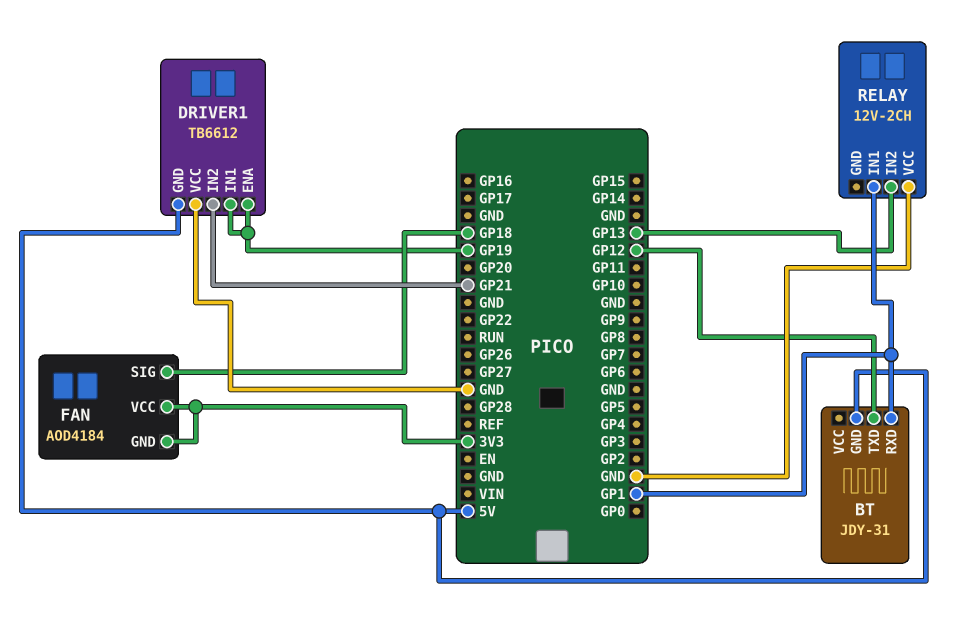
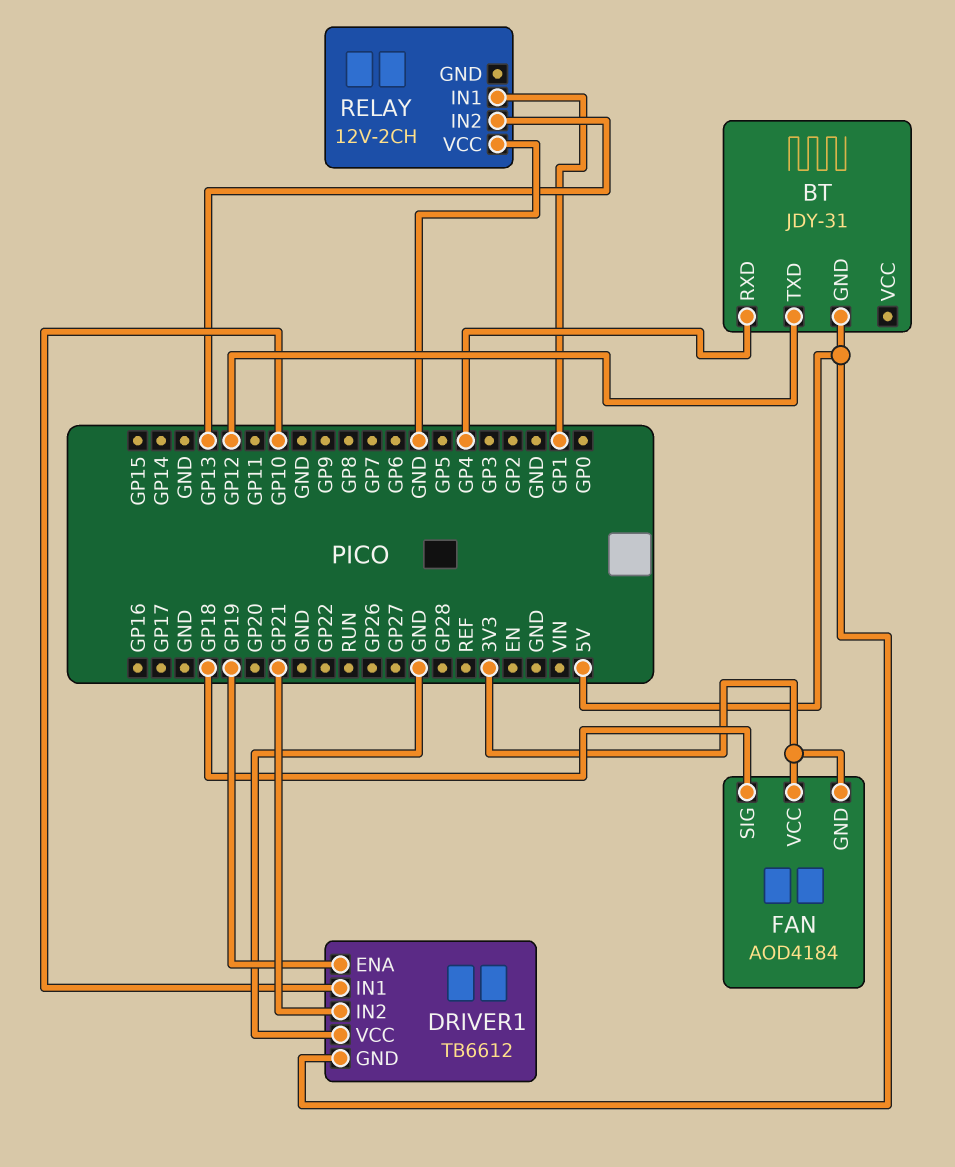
BT pin RXD: GP1 -> GP4
DRIVER1 pin IN1: GP19 -> GP10

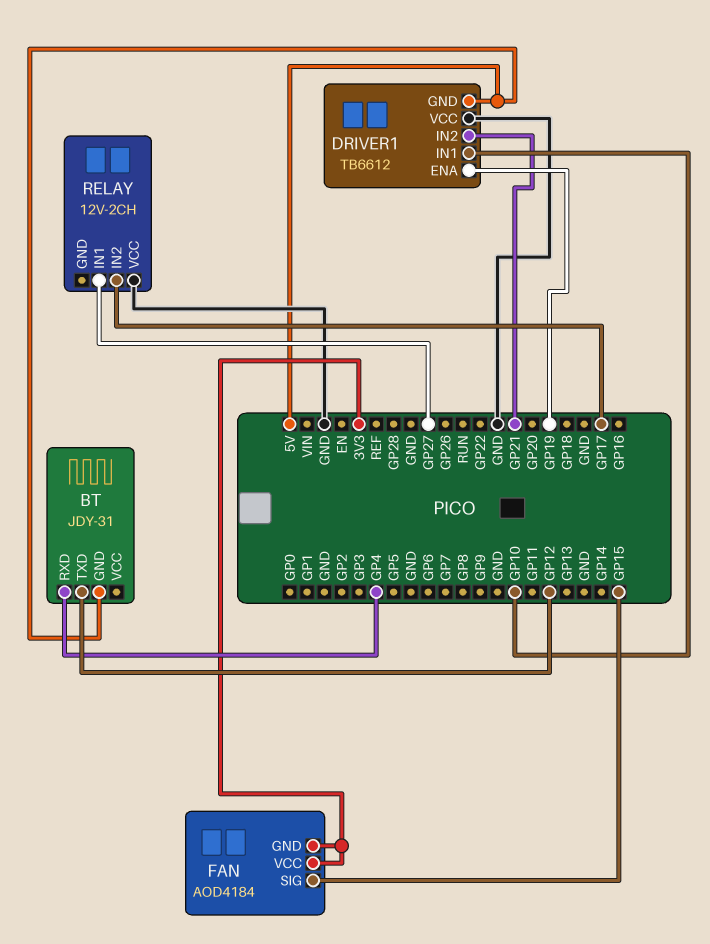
FAN pin SIG: GP18 -> GP15
RELAY pin IN1: GP1 -> GP27
RELAY pin IN2: GP13 -> GP17

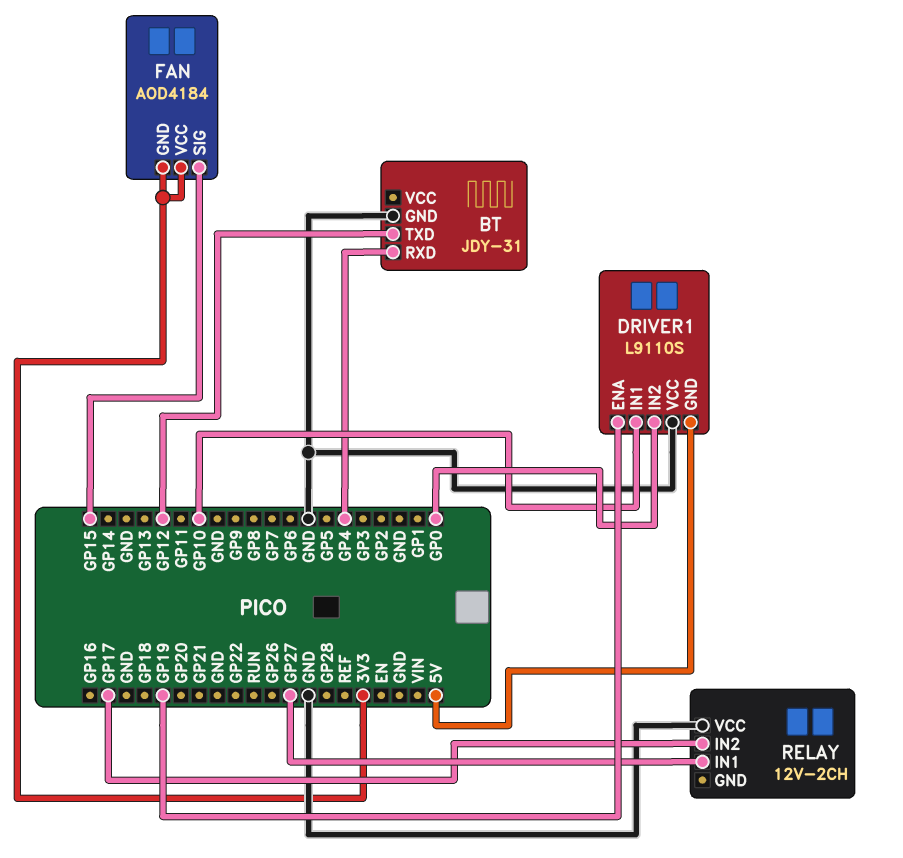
BT pin GND: 5V -> GND
DRIVER1: TB6612 -> L9110S
DRIVER1 pin IN2: GP21 -> GP0

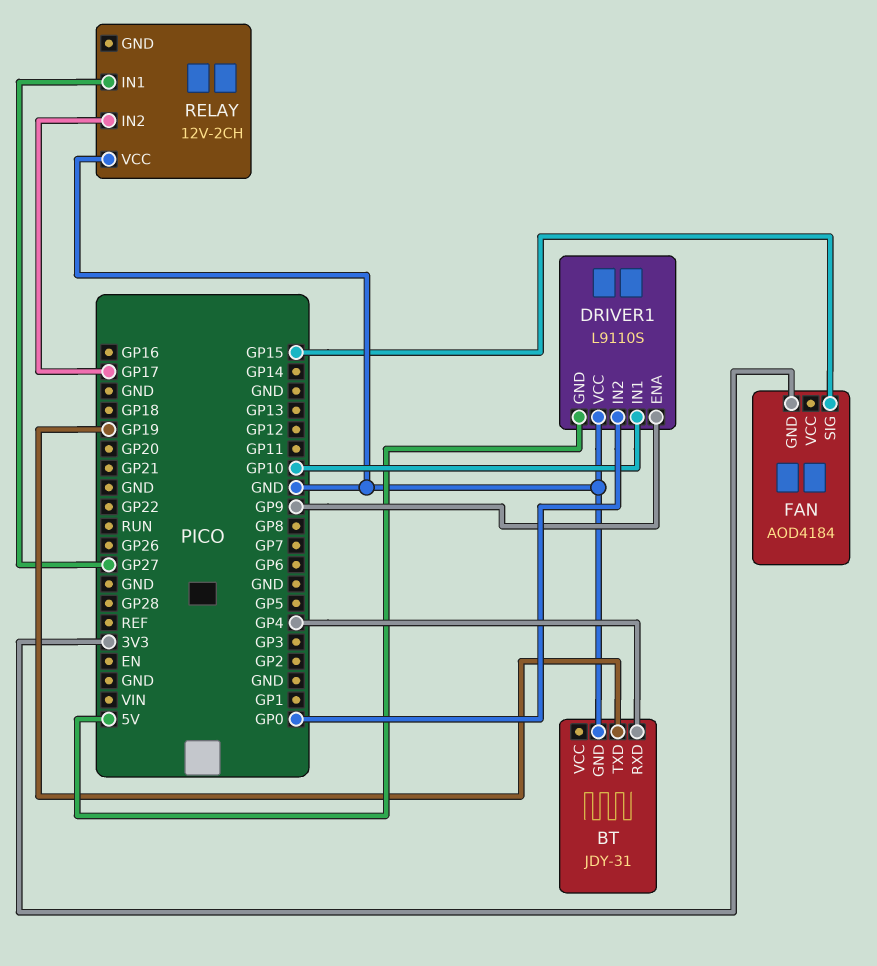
BT pin TXD: GP12 -> GP19
DRIVER1 pin ENA: GP19 -> GP9
FAN pin VCC: 3V3 -> none

